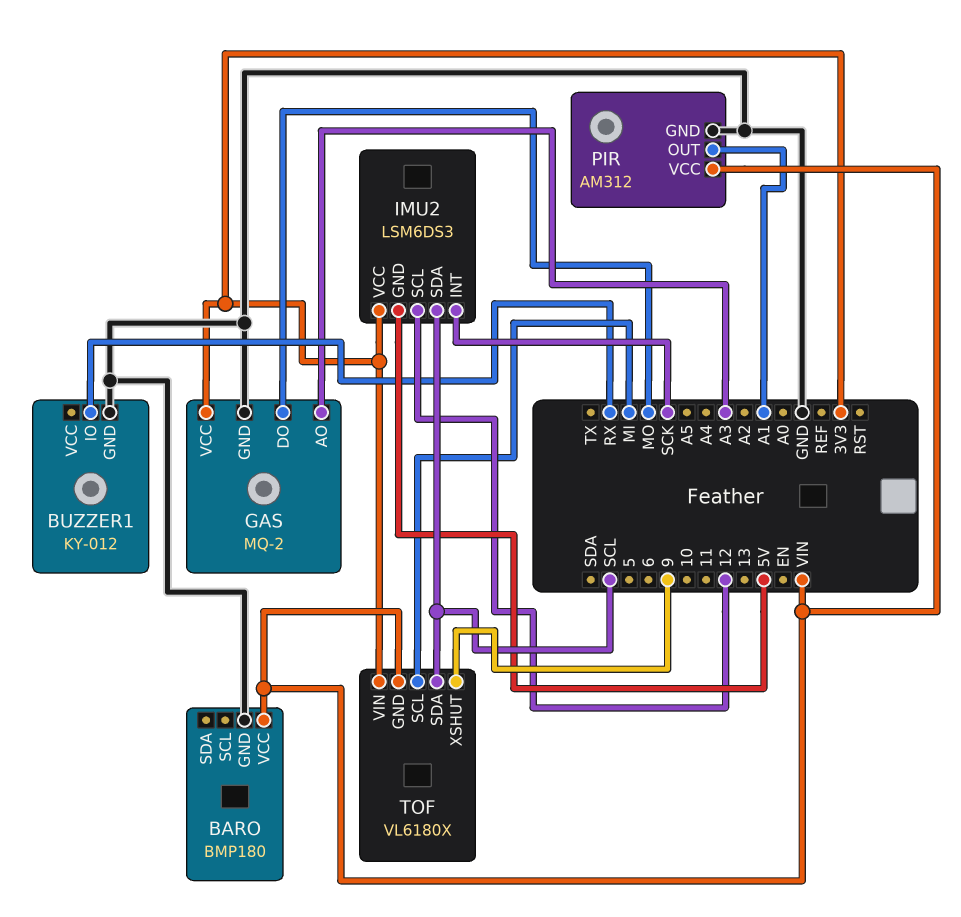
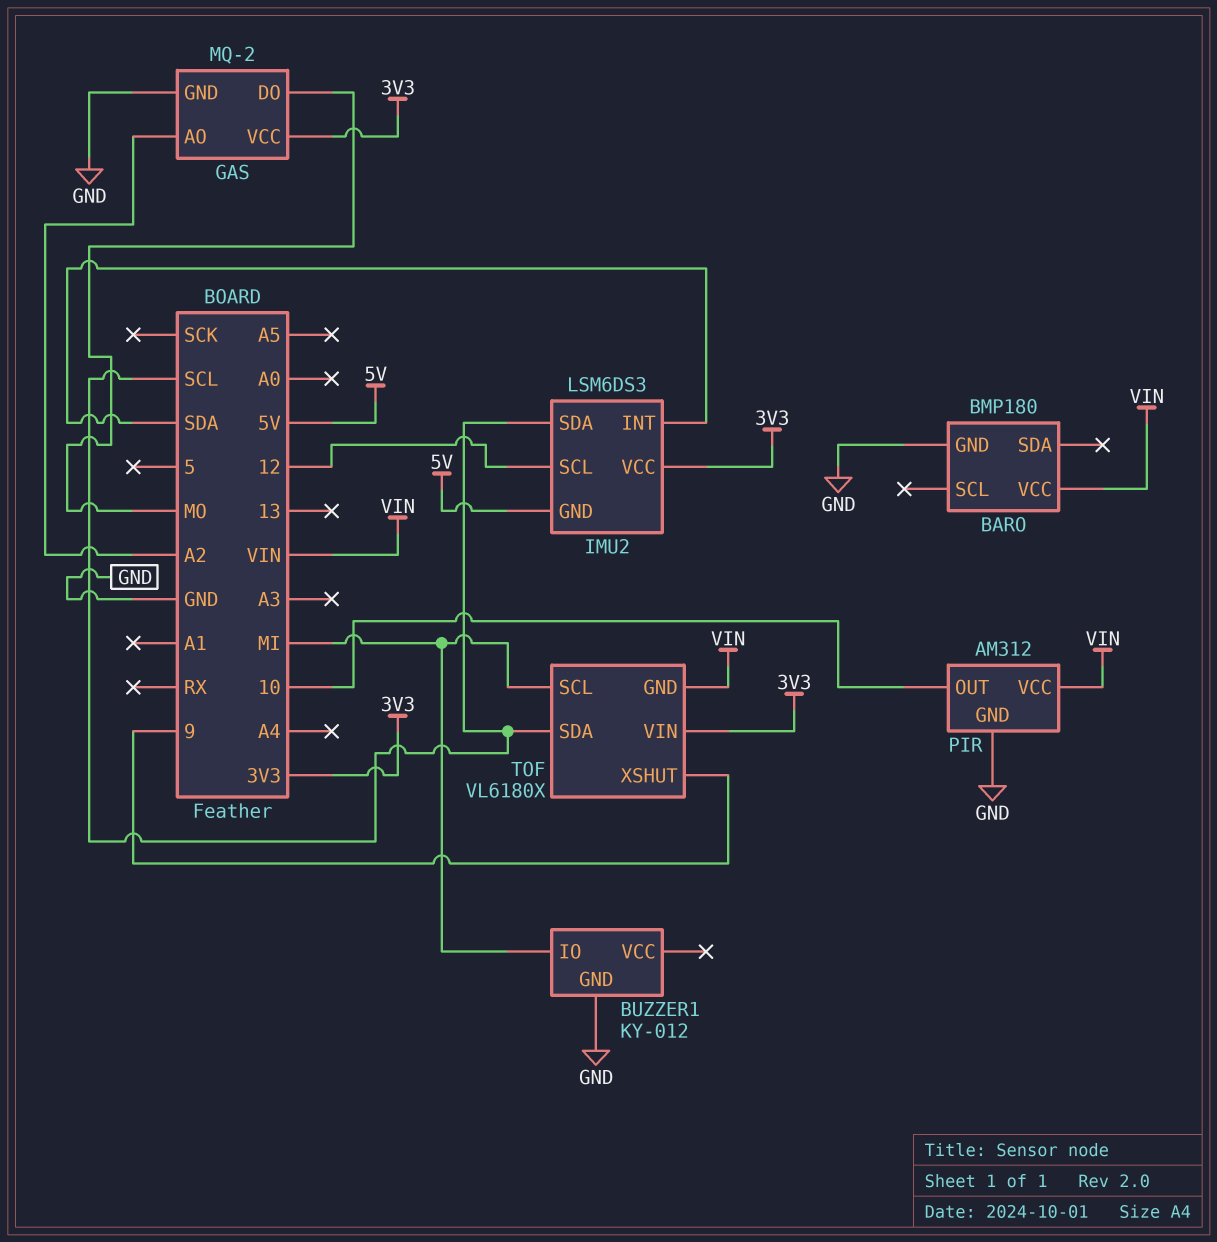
BUZZER1 pin IO: RX -> MI
GAS pin AO: A3 -> A2
IMU2 pin INT: SCK -> SDA
PIR pin OUT: A1 -> 10

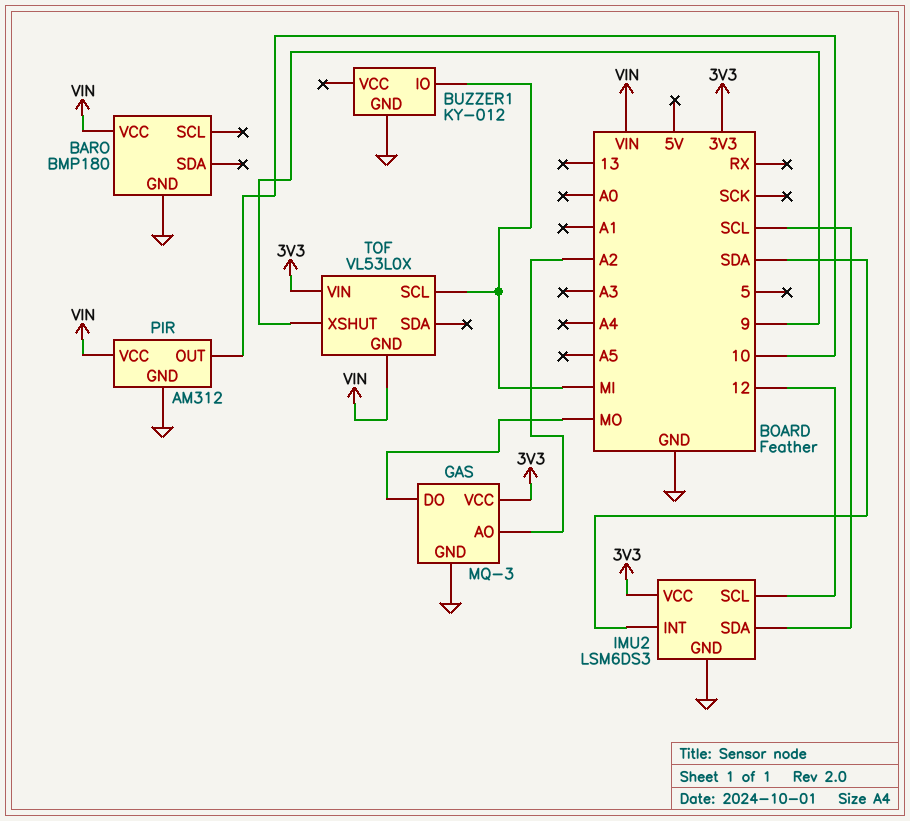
GAS: MQ-2 -> MQ-3
IMU2 pin GND: 5V -> GND
TOF: VL6180X -> VL53L0X
TOF pin SDA: SCL -> none

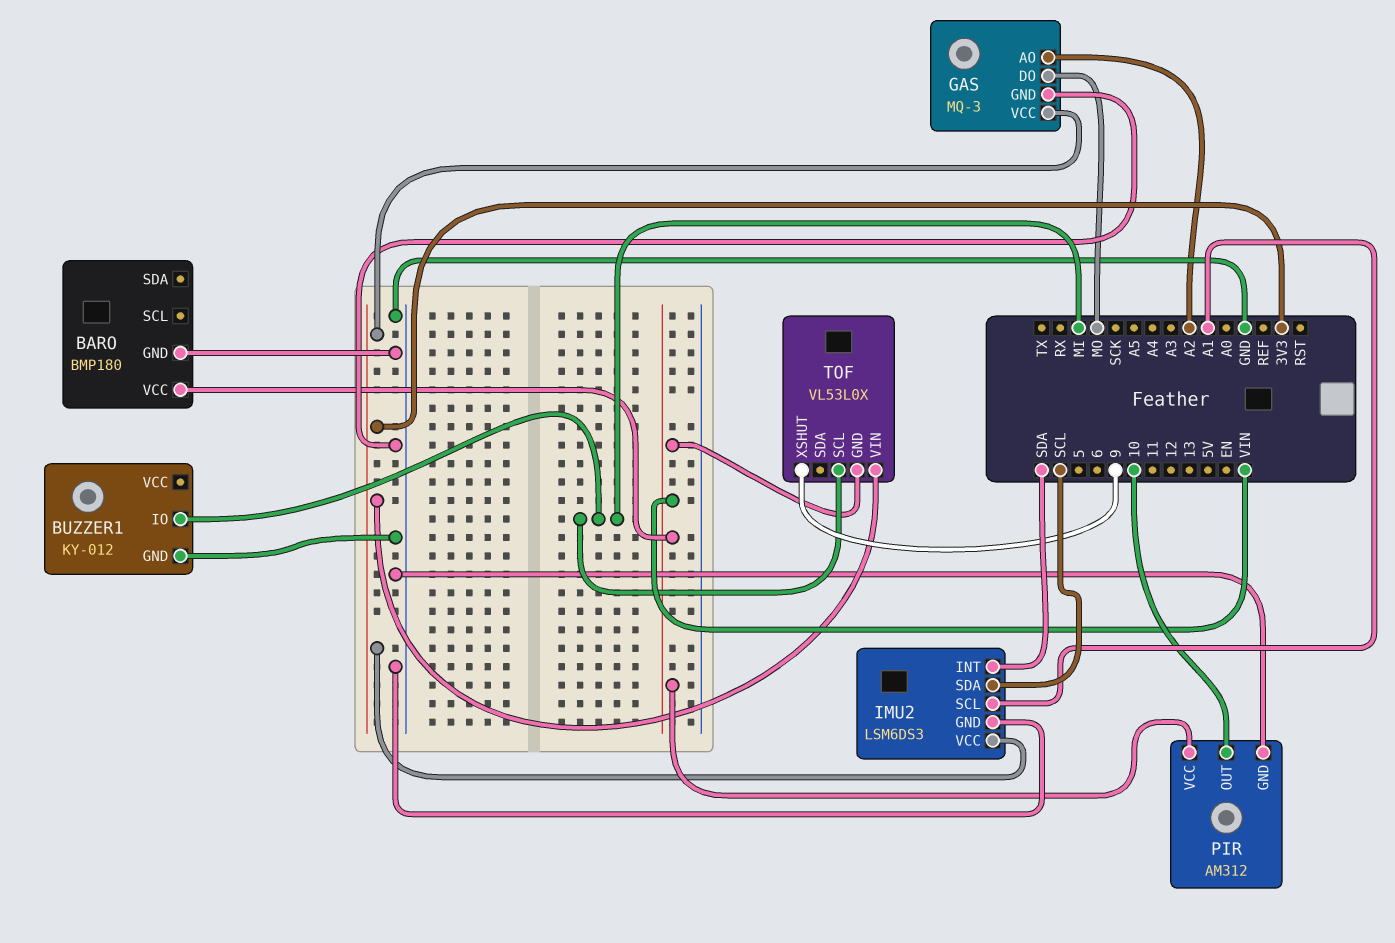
IMU2 pin SCL: 12 -> A1

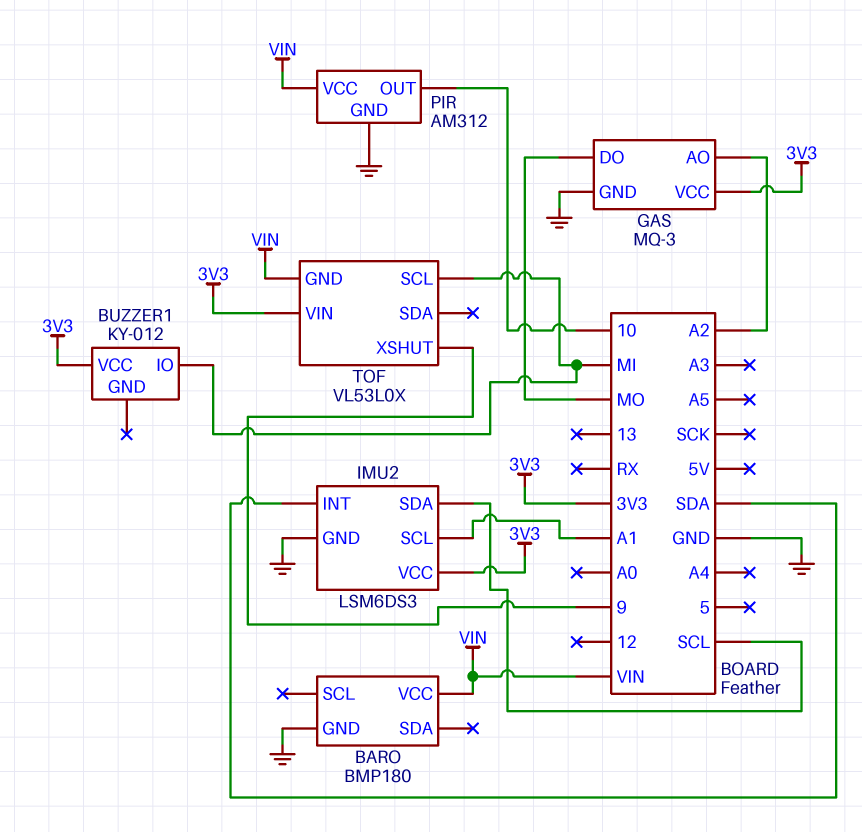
BUZZER1 pin GND: GND -> none
BUZZER1 pin VCC: none -> 3V3

